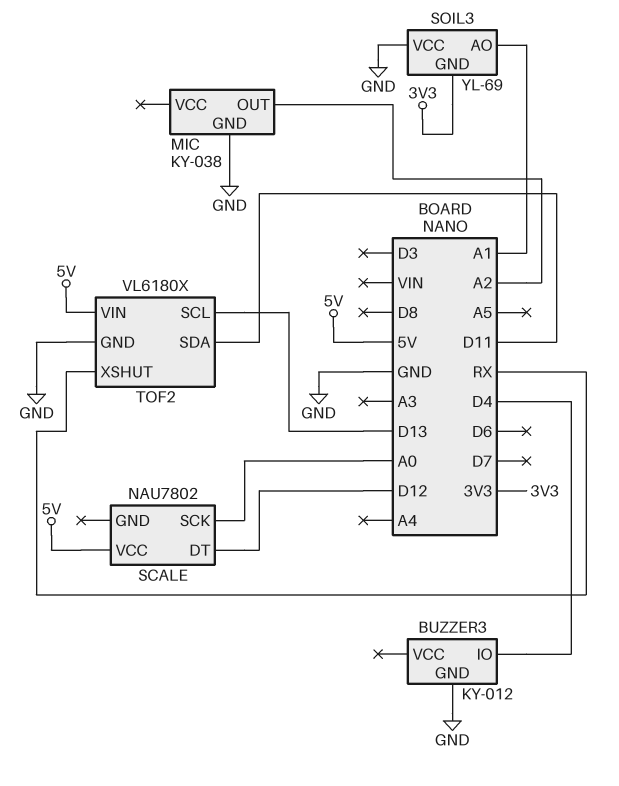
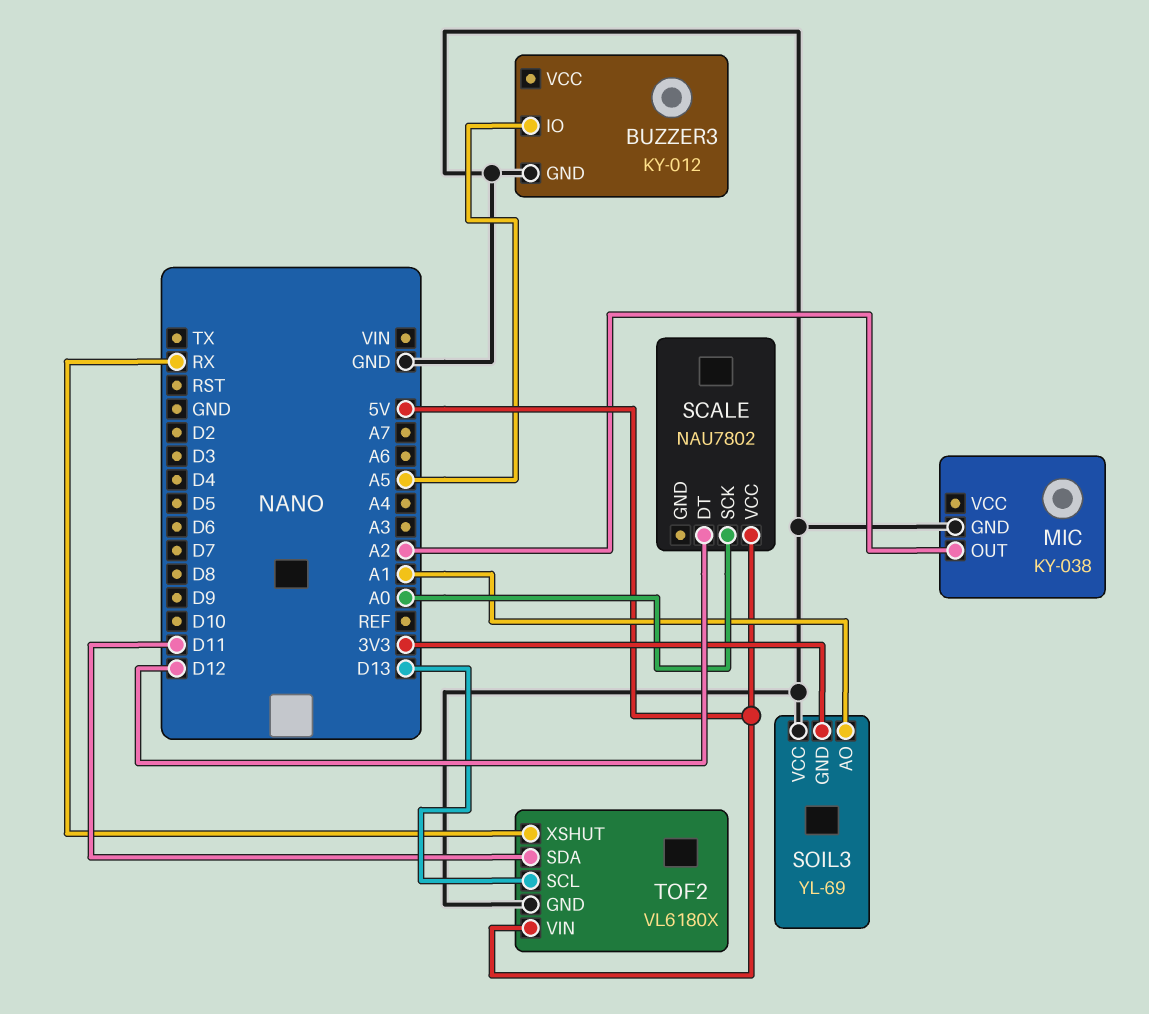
BUZZER3 pin IO: D4 -> A5

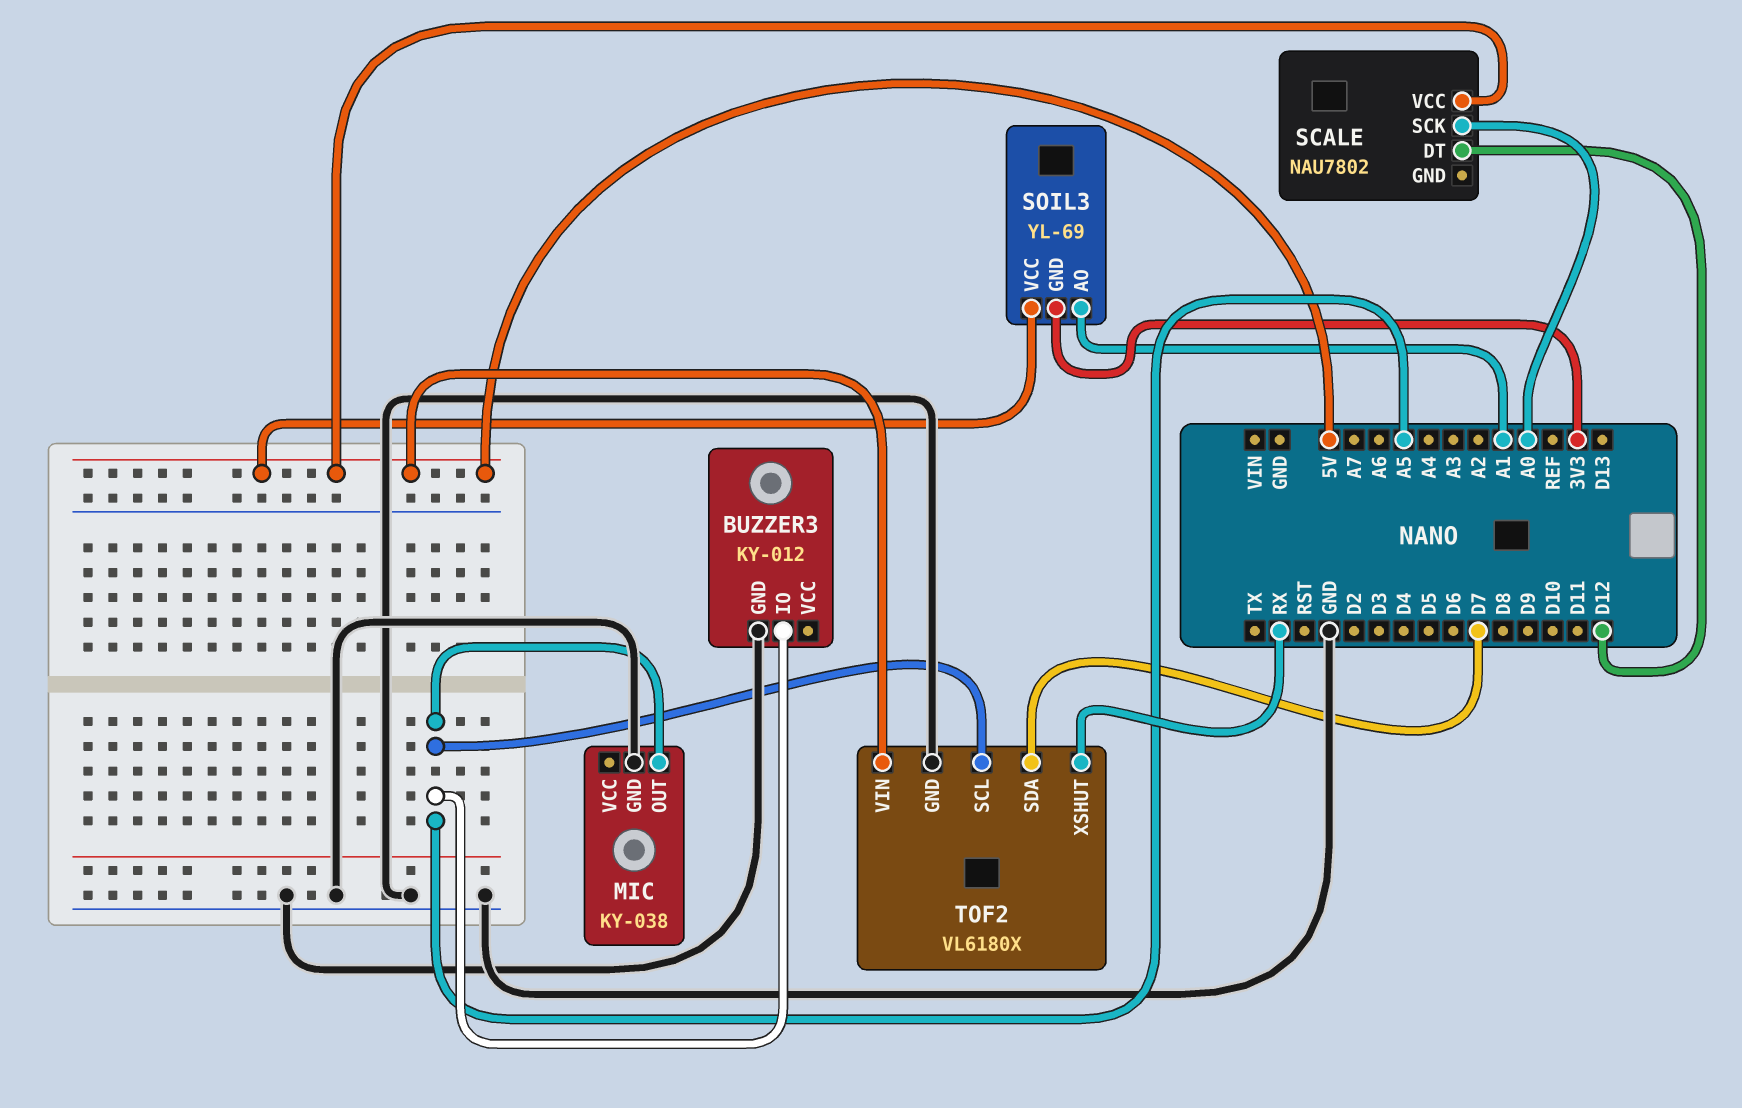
MIC pin OUT: A2 -> A5
SOIL3 pin VCC: GND -> 5V
TOF2 pin SCL: D13 -> A5
TOF2 pin SDA: D11 -> D7

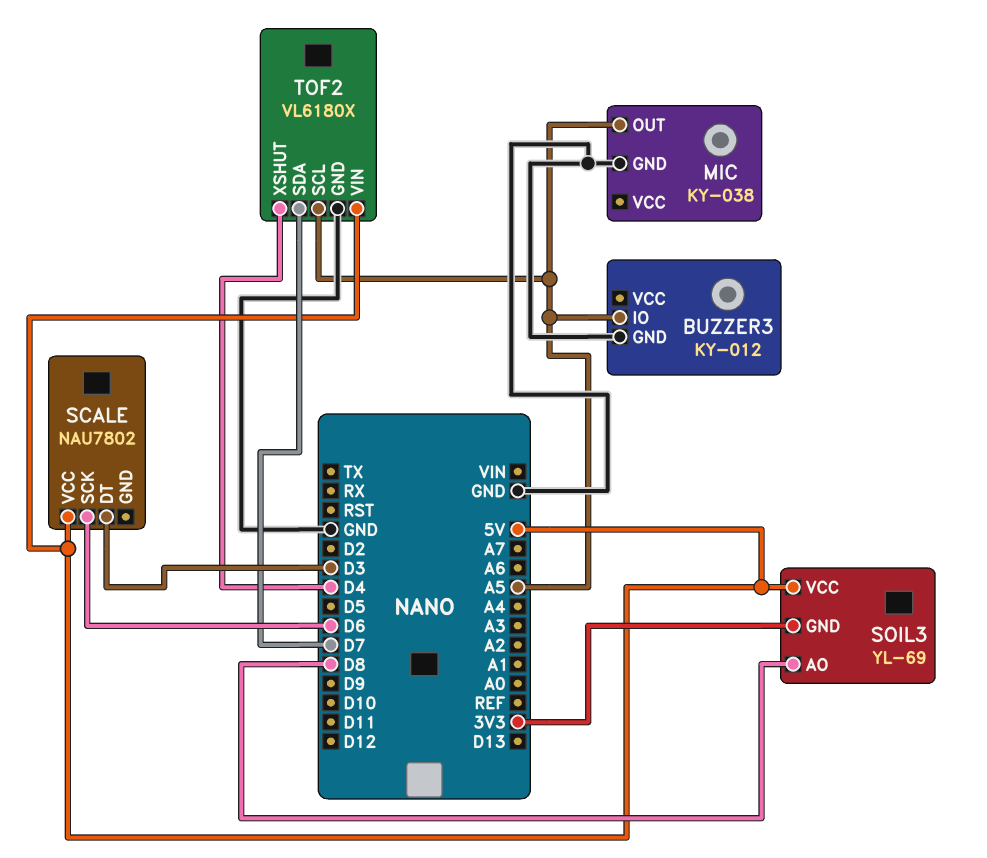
SCALE pin DT: D12 -> D3
SCALE pin SCK: A0 -> D6
SOIL3 pin AO: A1 -> D8
TOF2 pin XSHUT: RX -> D4

